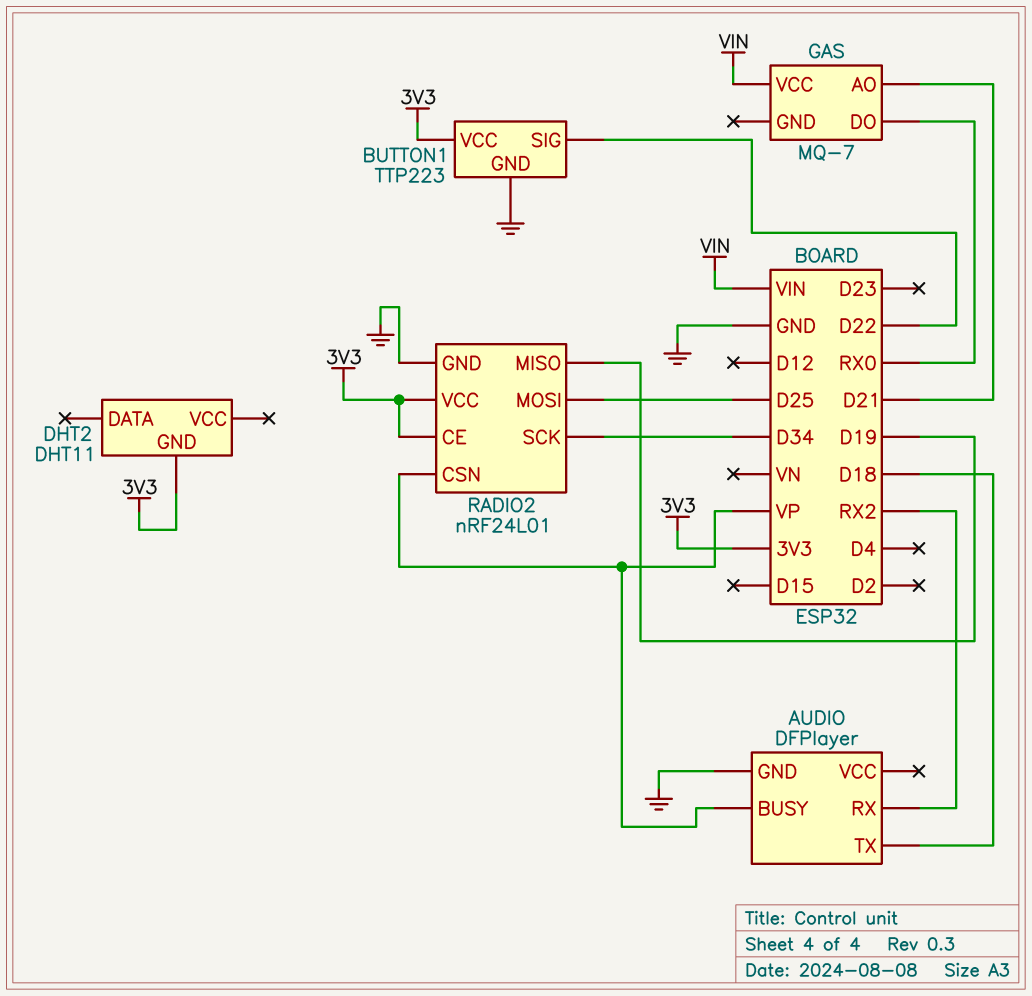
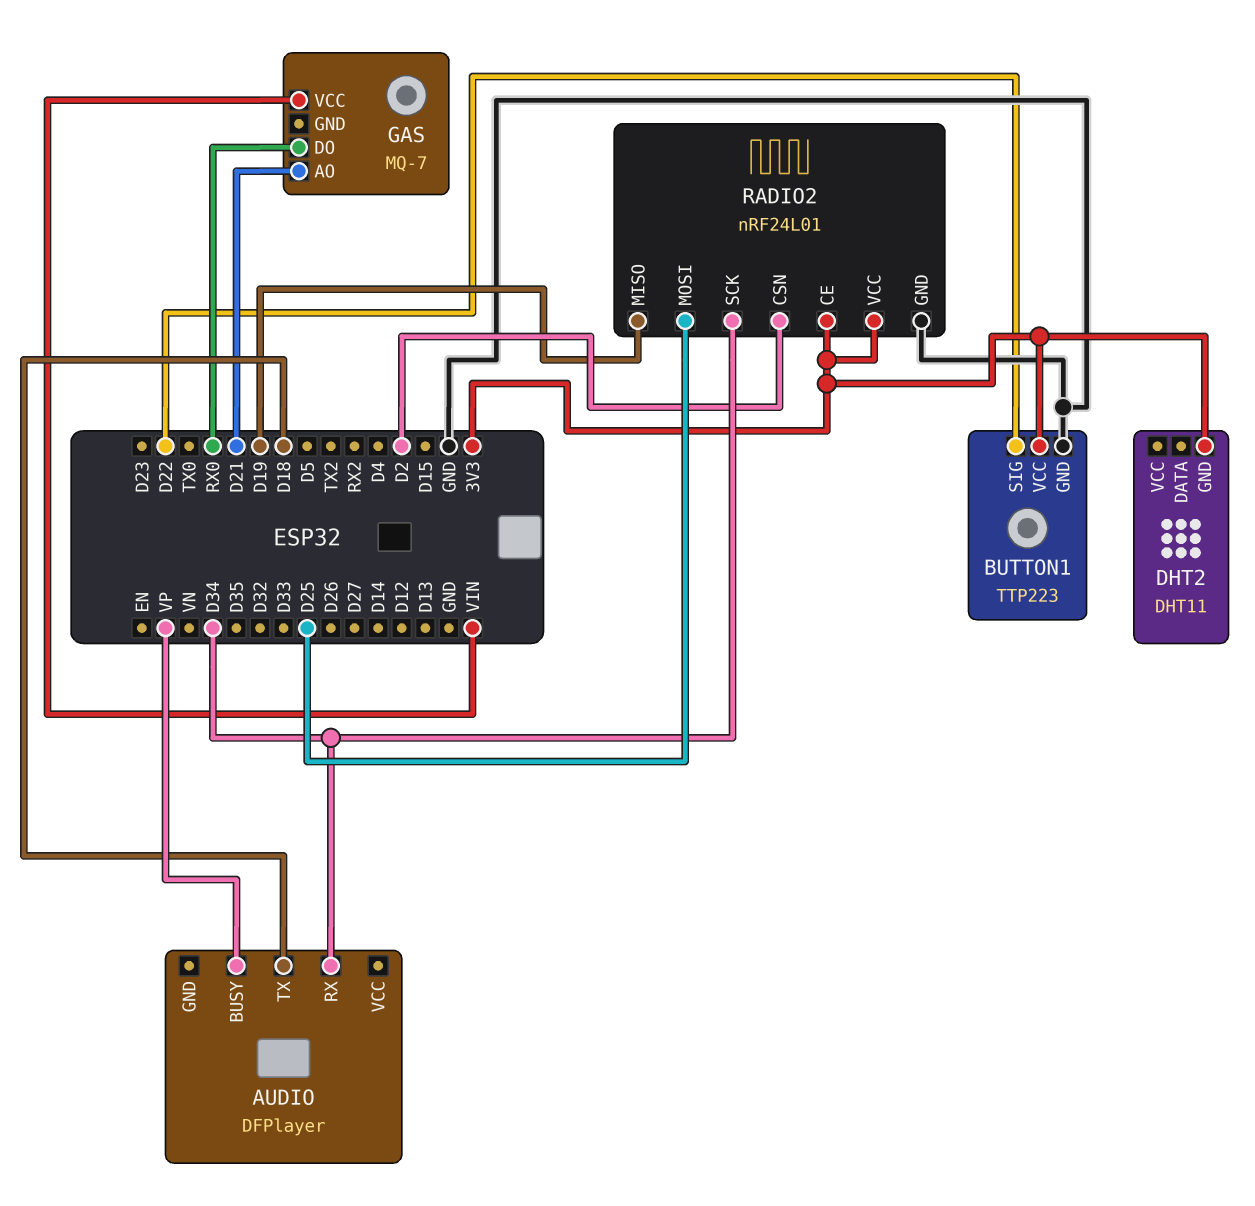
AUDIO pin GND: GND -> none
AUDIO pin RX: RX2 -> D34
RADIO2 pin CSN: VP -> D2

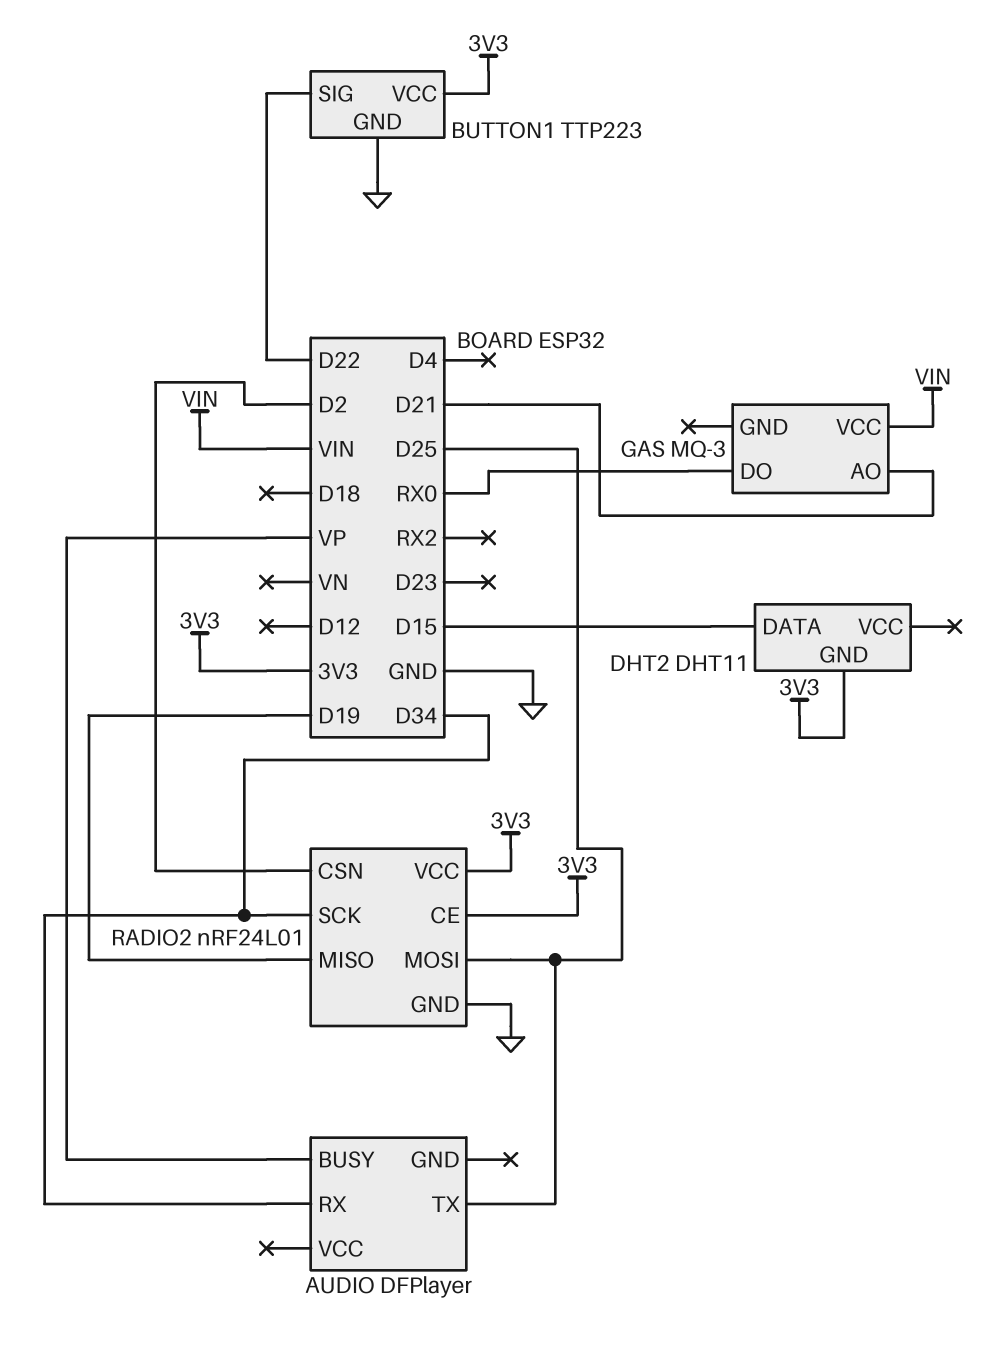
AUDIO pin TX: D18 -> D25
DHT2 pin DATA: none -> D15
GAS: MQ-7 -> MQ-3

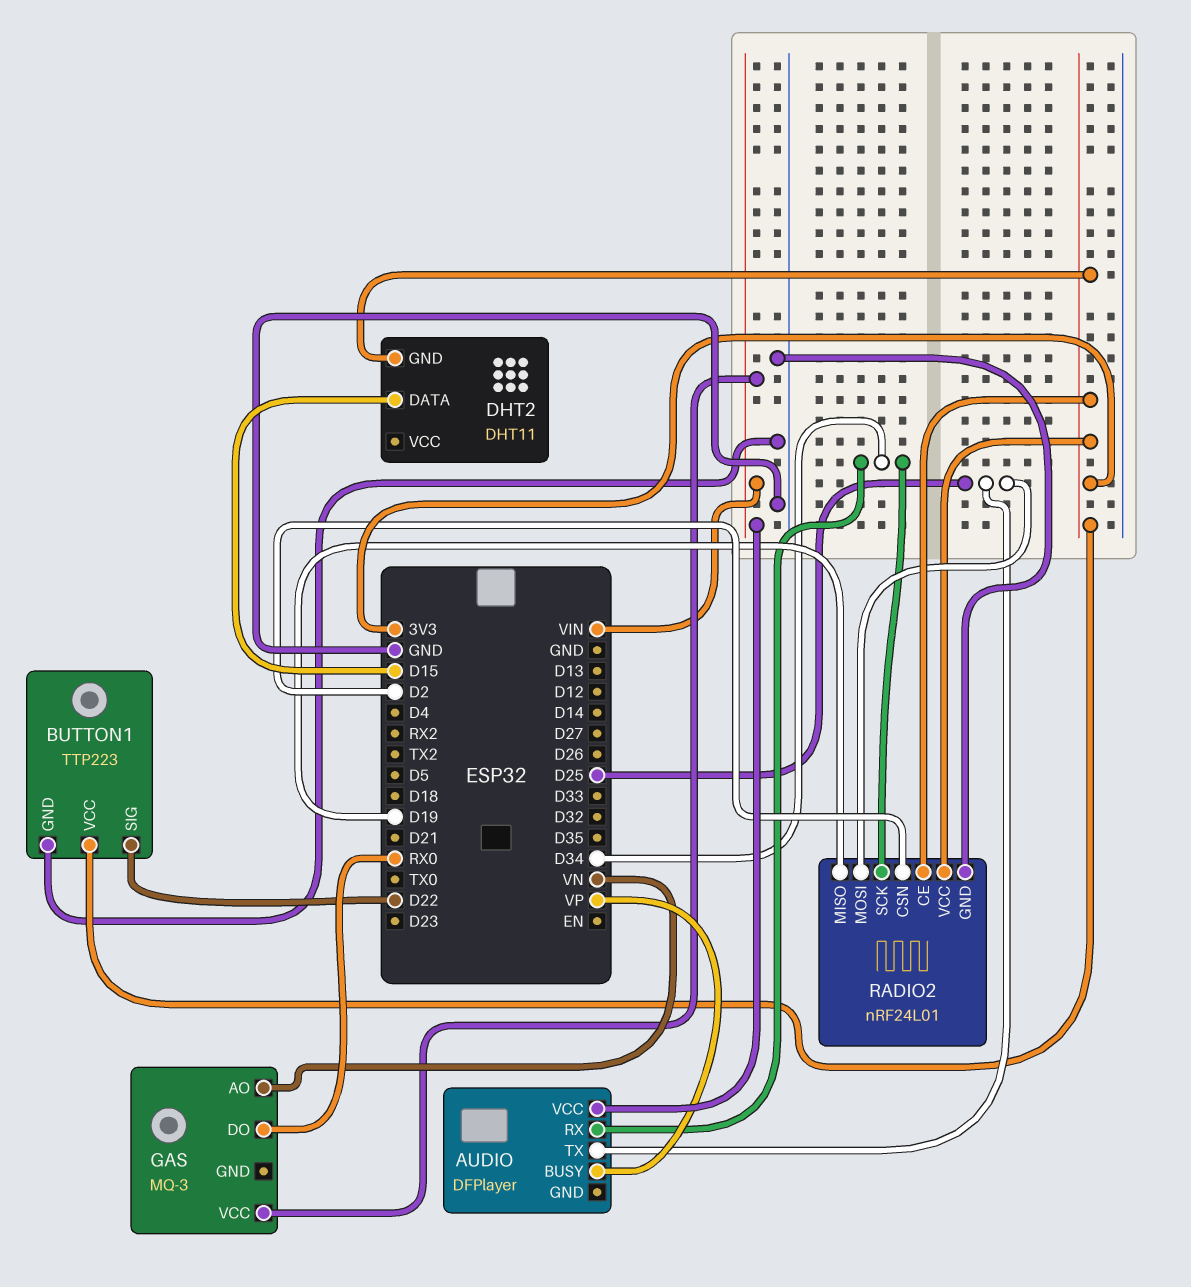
AUDIO pin VCC: none -> VIN
GAS pin AO: D21 -> VN

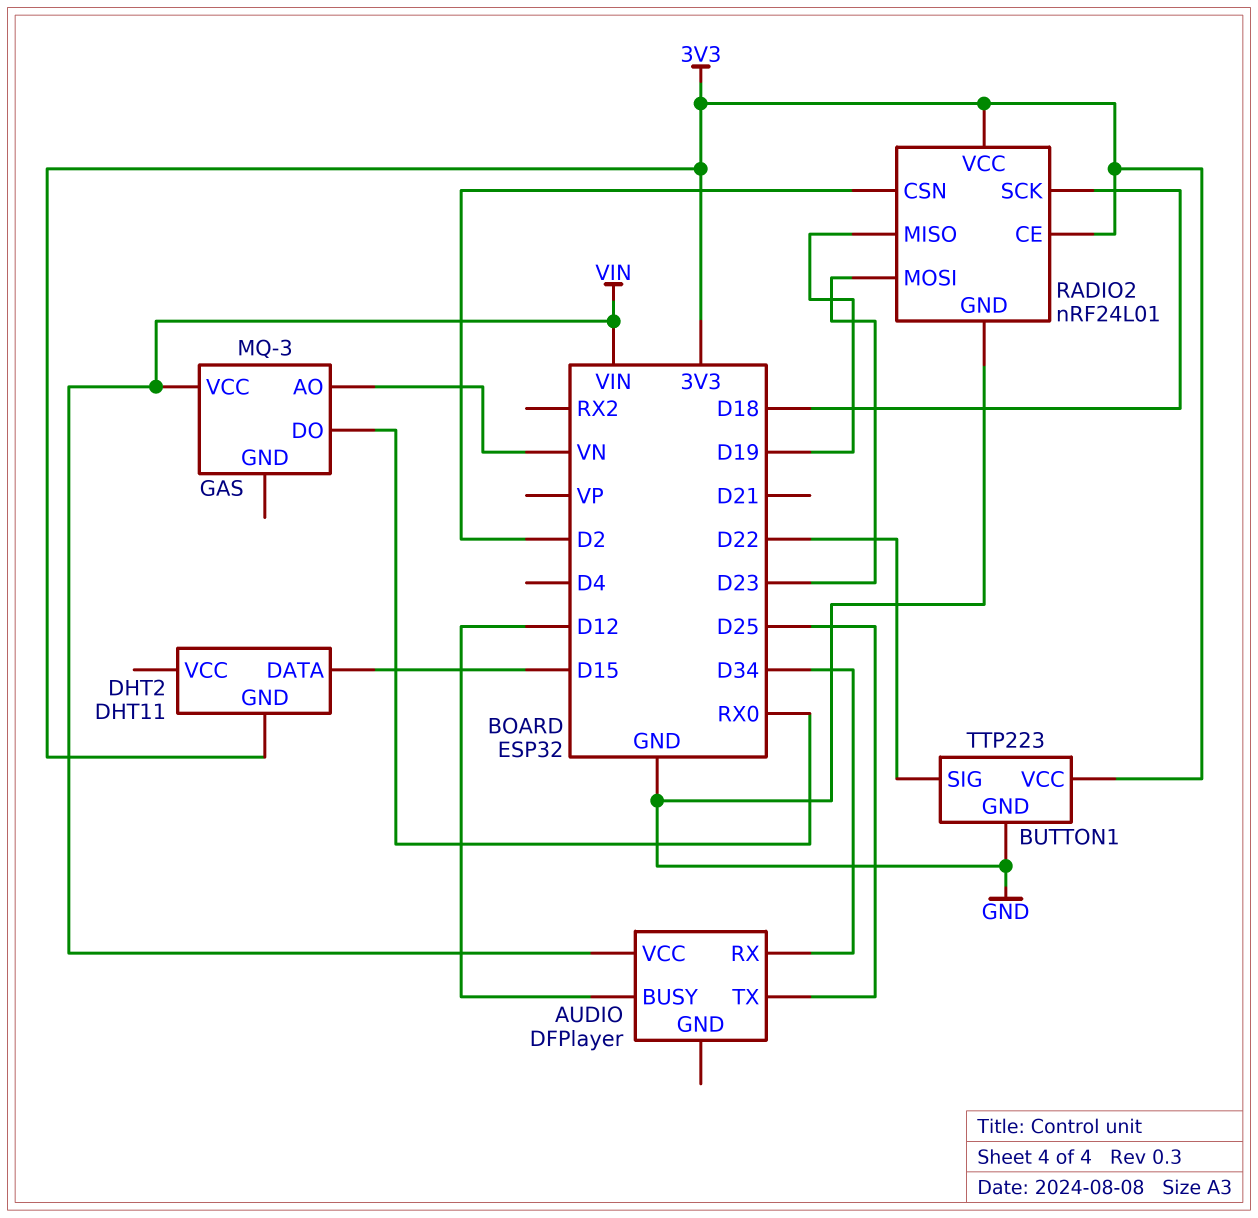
AUDIO pin BUSY: VP -> D12
RADIO2 pin MOSI: D25 -> D23
RADIO2 pin SCK: D34 -> D18

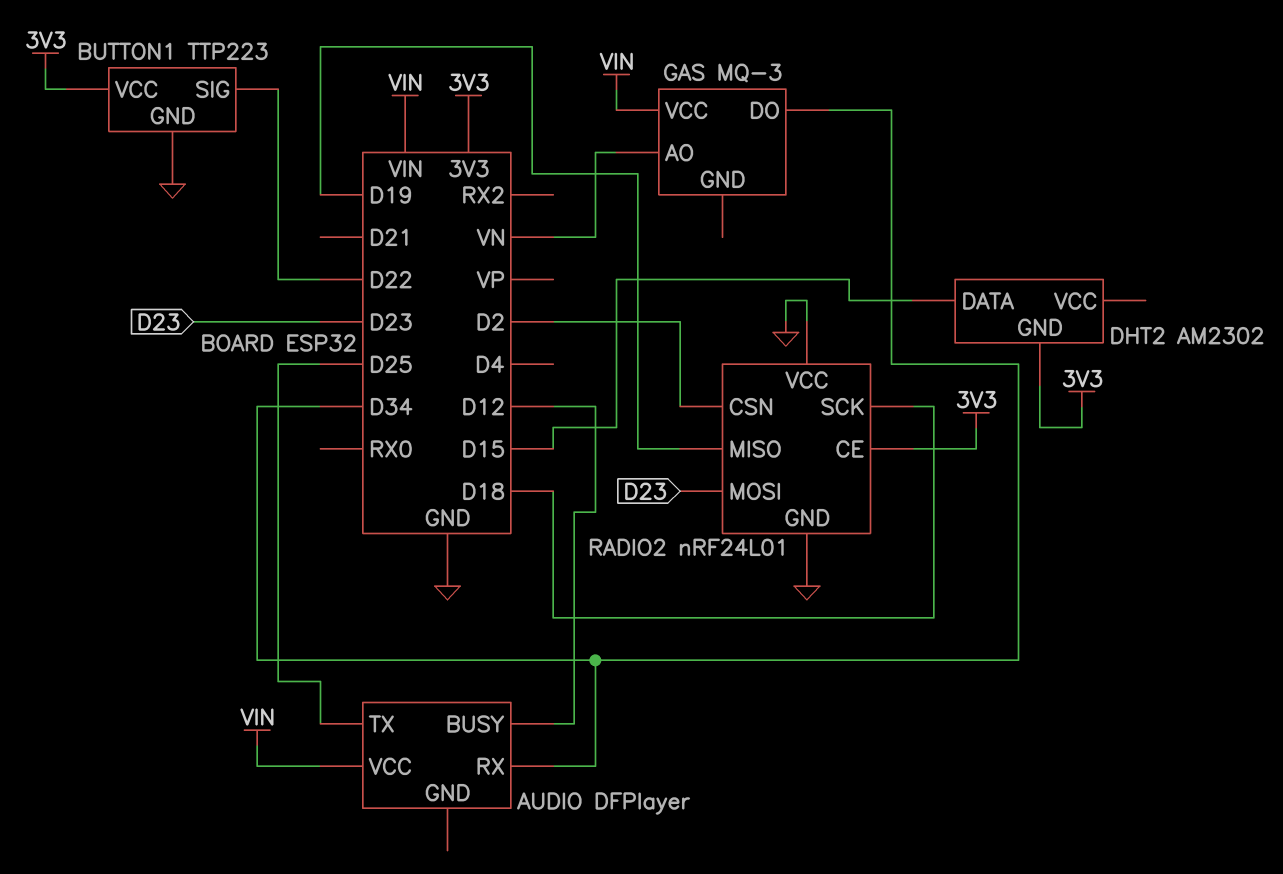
DHT2: DHT11 -> AM2302
GAS pin DO: RX0 -> D34
RADIO2 pin VCC: 3V3 -> GND

